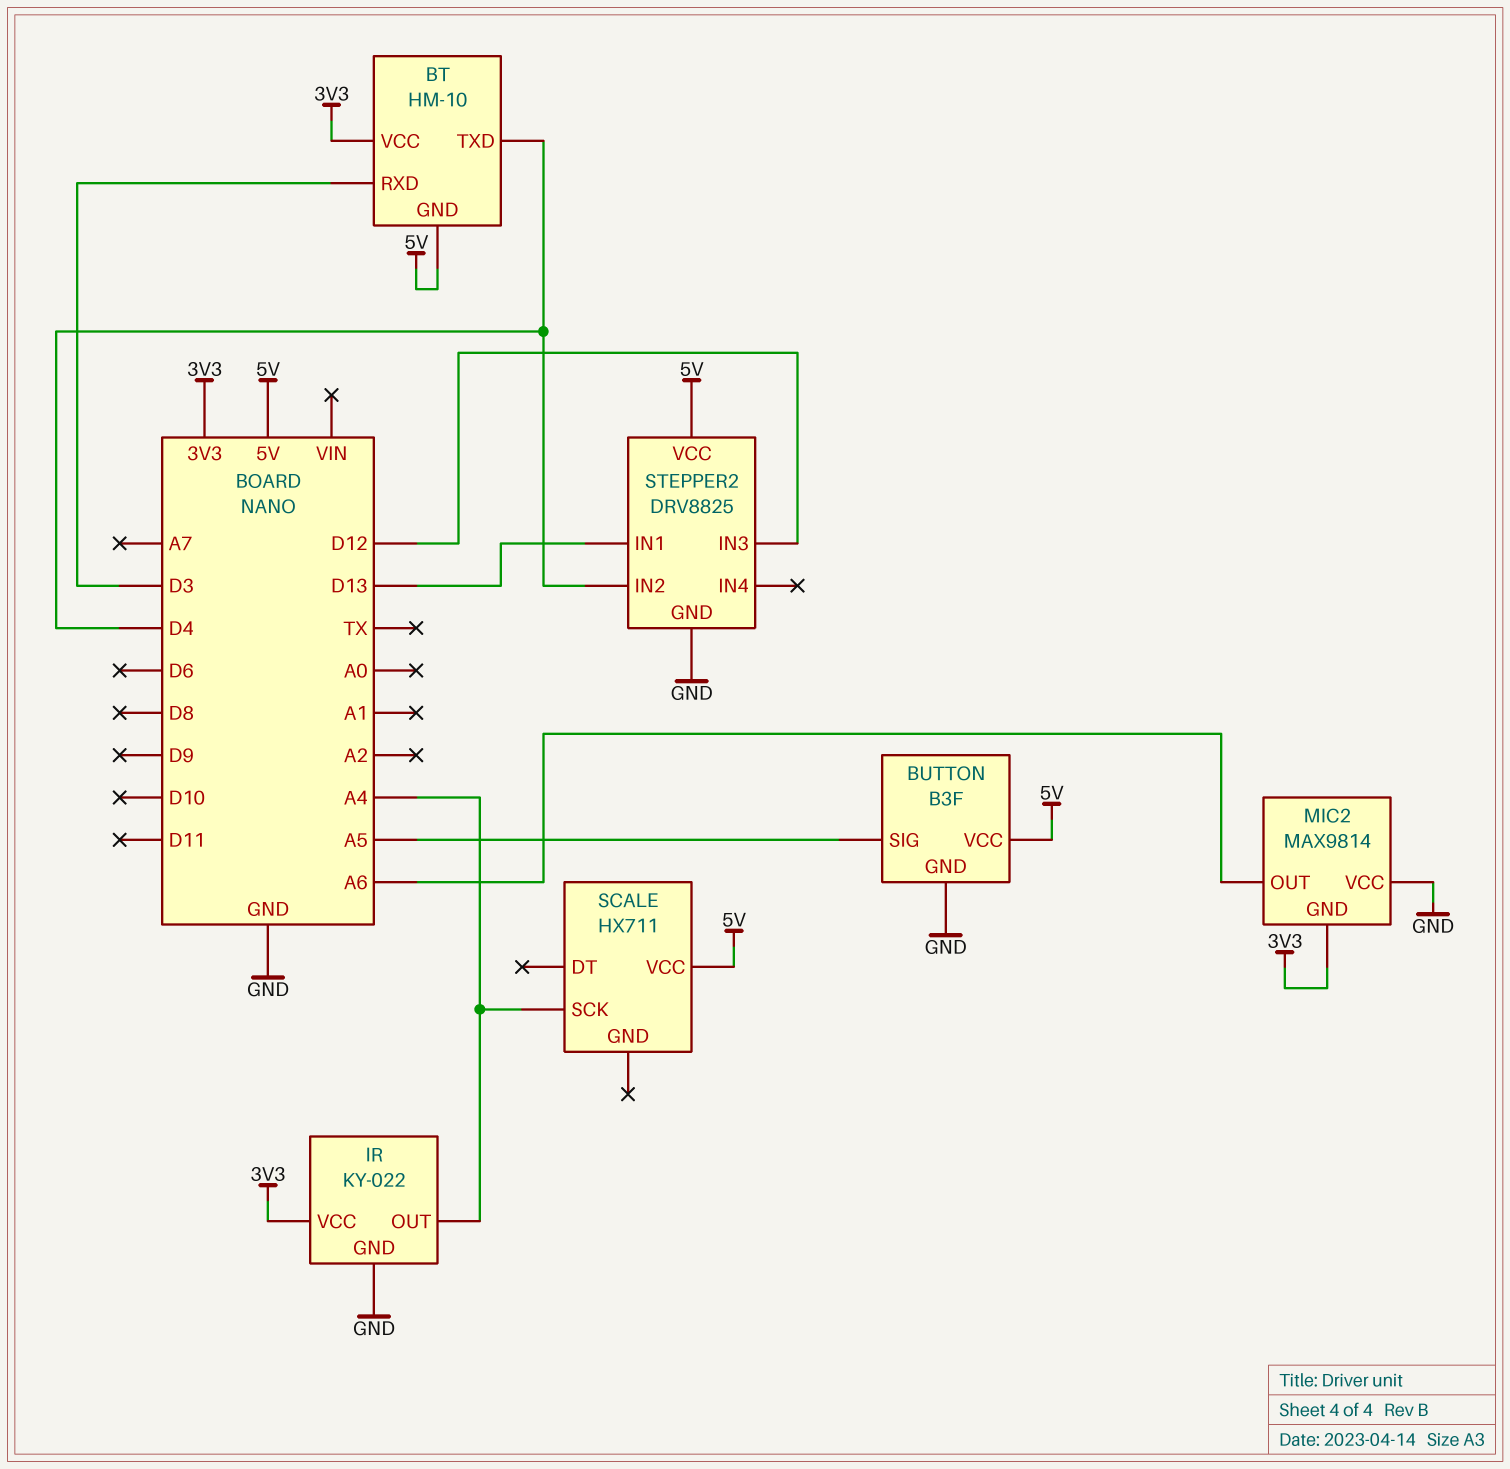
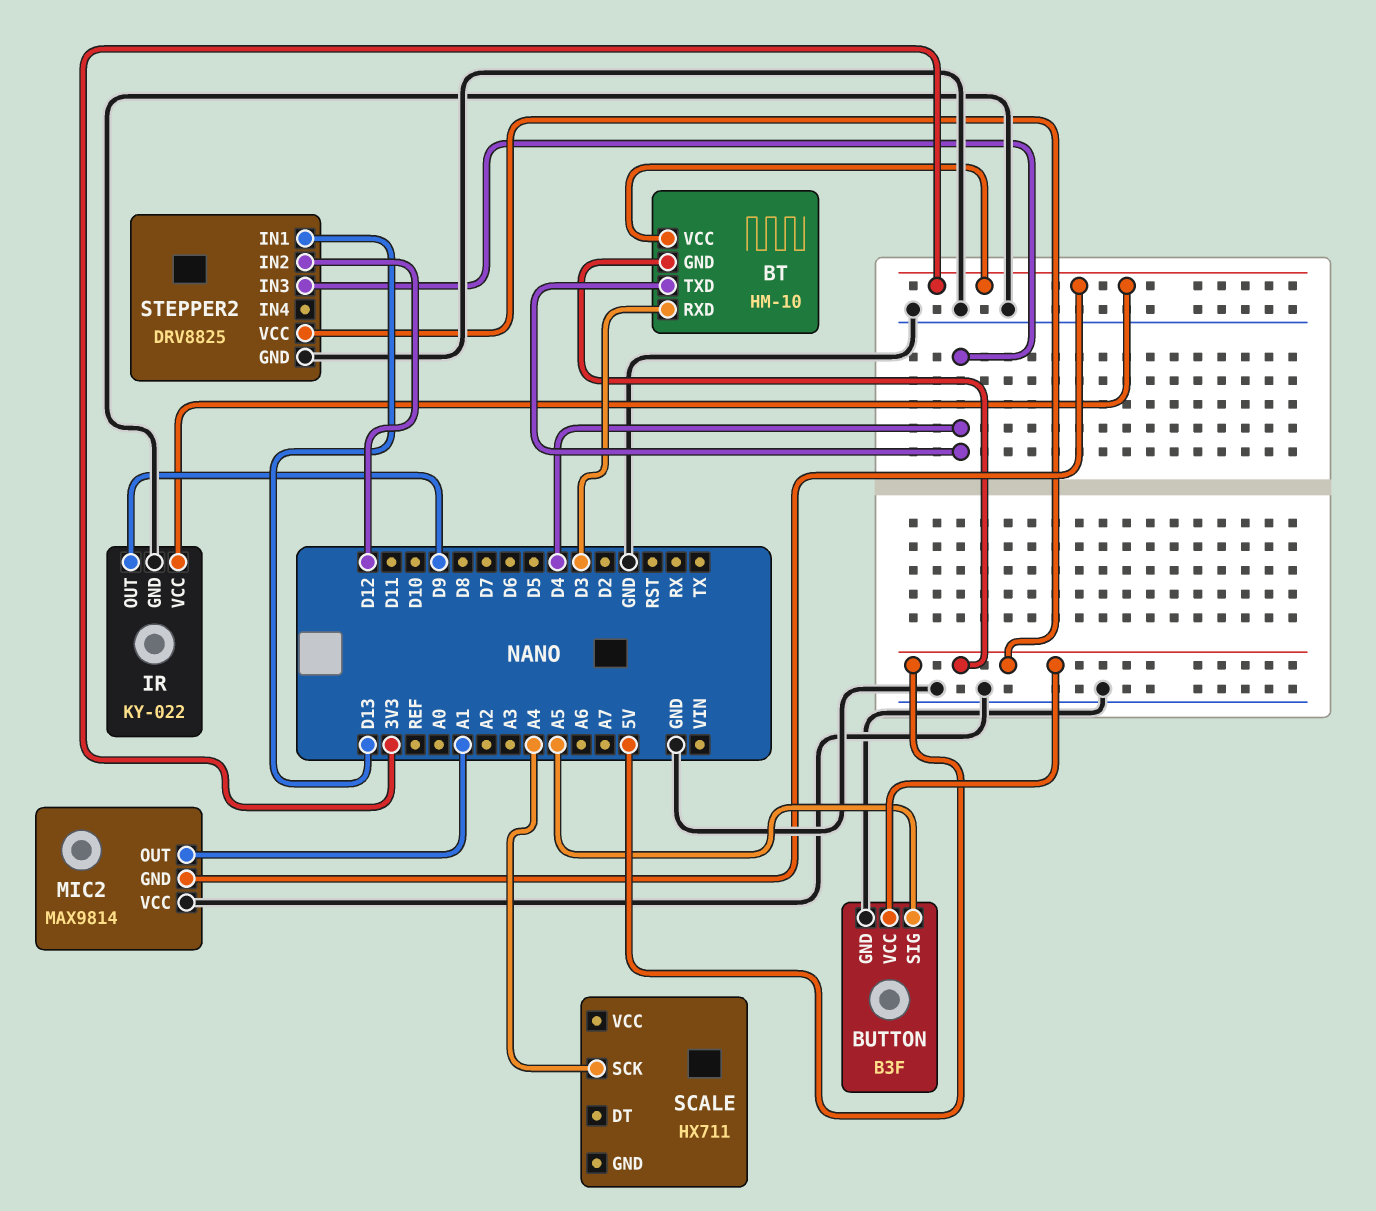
IR pin OUT: A4 -> D9
MIC2 pin OUT: A6 -> A1
SCALE pin VCC: 5V -> none
STEPPER2 pin IN2: D4 -> D12
STEPPER2 pin IN3: D12 -> D4

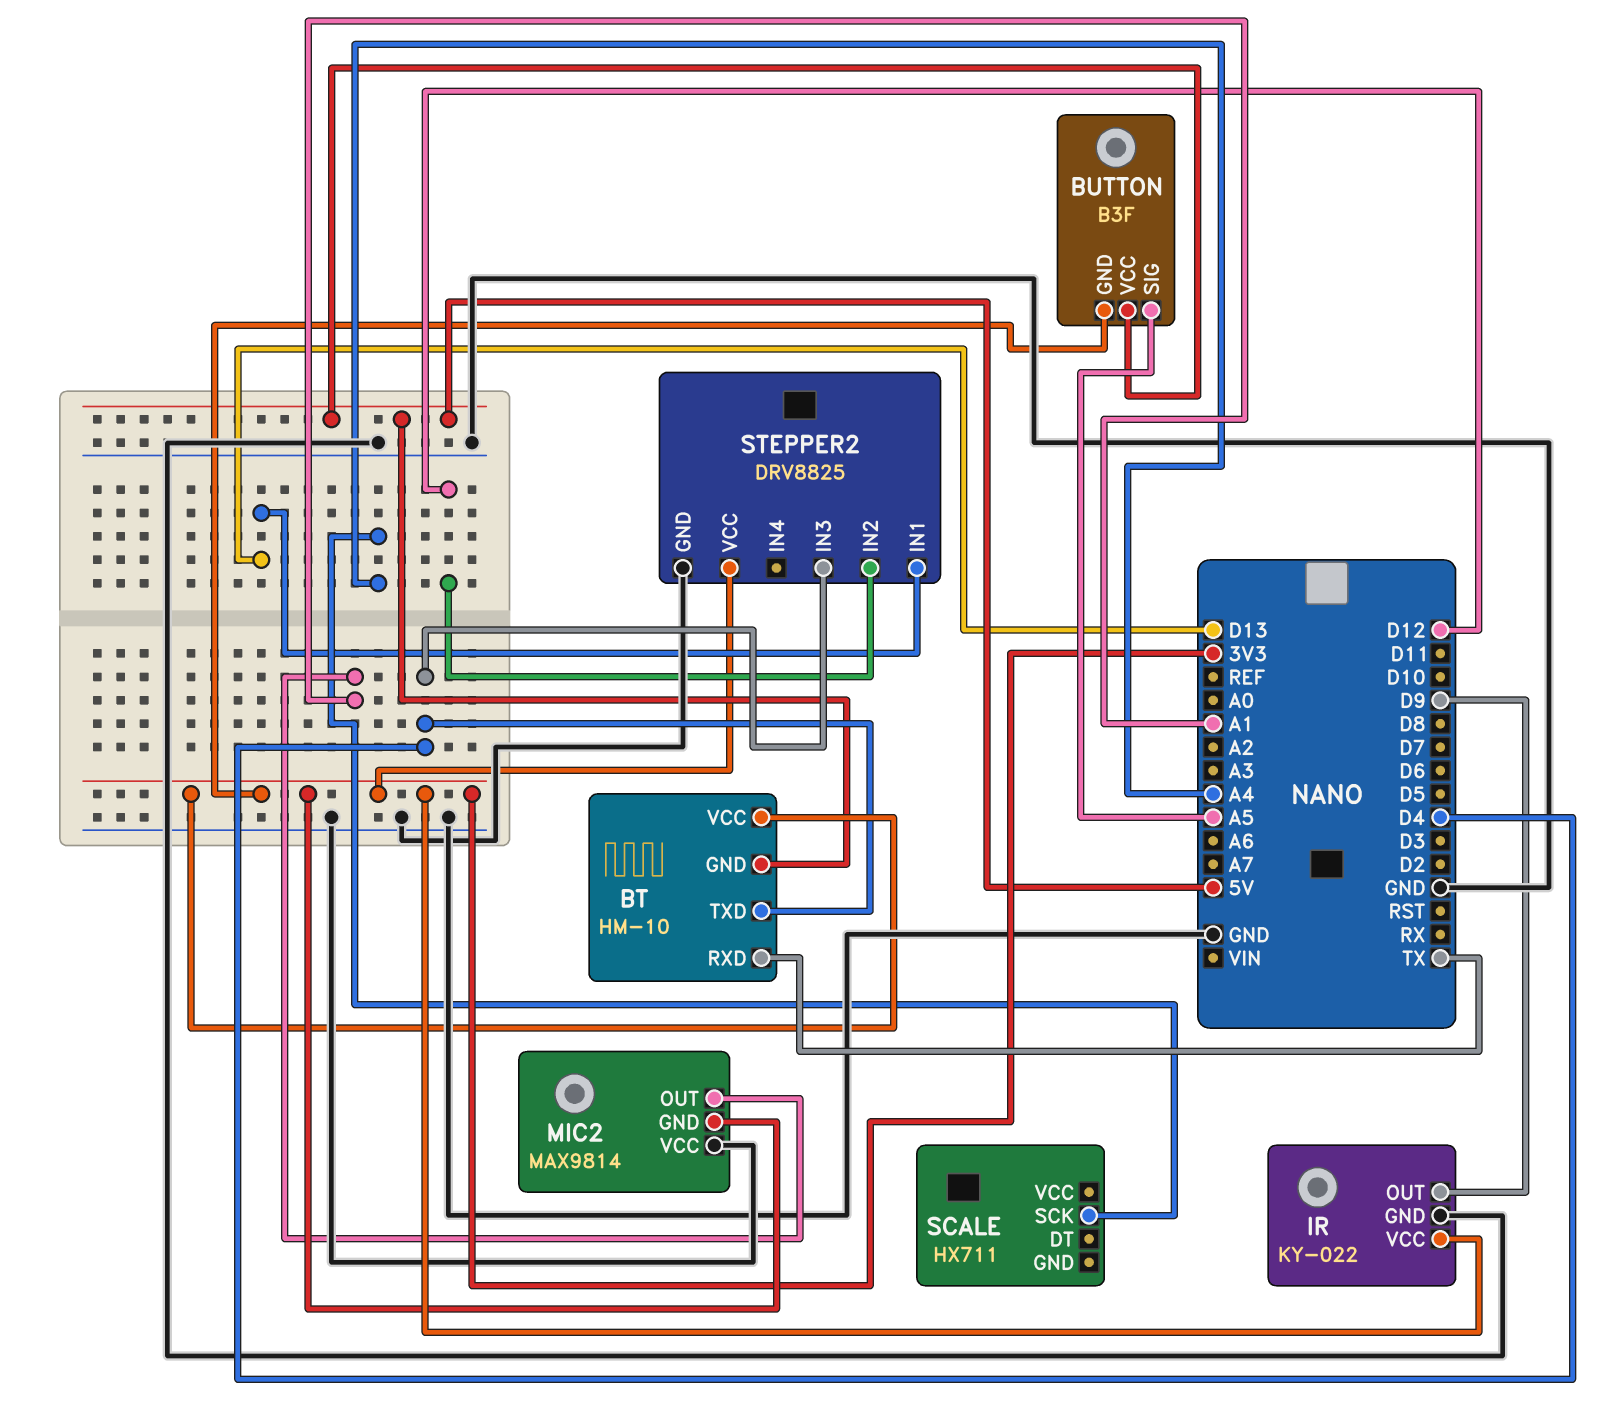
BT pin RXD: D3 -> TX
BUTTON pin GND: GND -> 3V3
STEPPER2 pin VCC: 5V -> 3V3

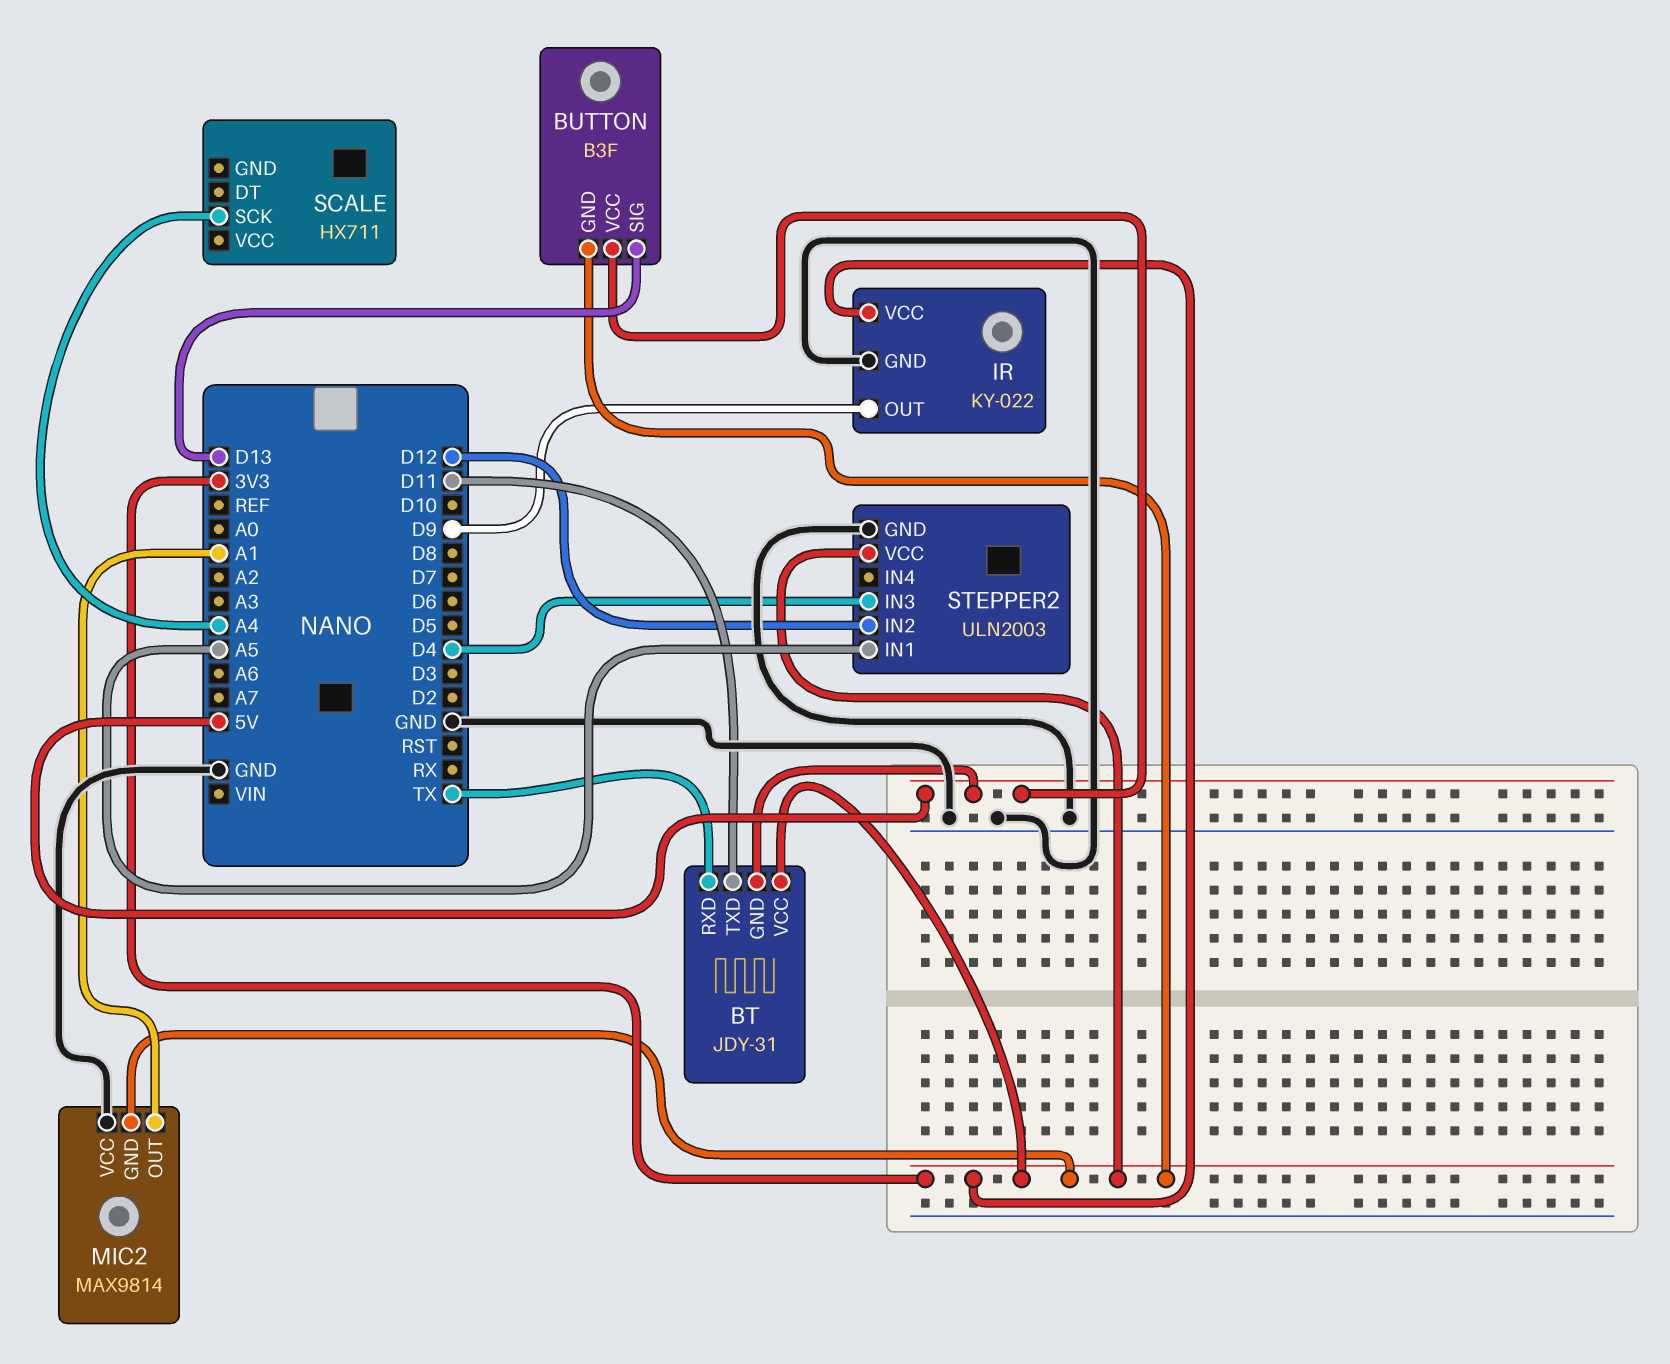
BT: HM-10 -> JDY-31
BT pin TXD: D4 -> D11
BUTTON pin SIG: A5 -> D13
STEPPER2: DRV8825 -> ULN2003
STEPPER2 pin IN1: D13 -> A5

